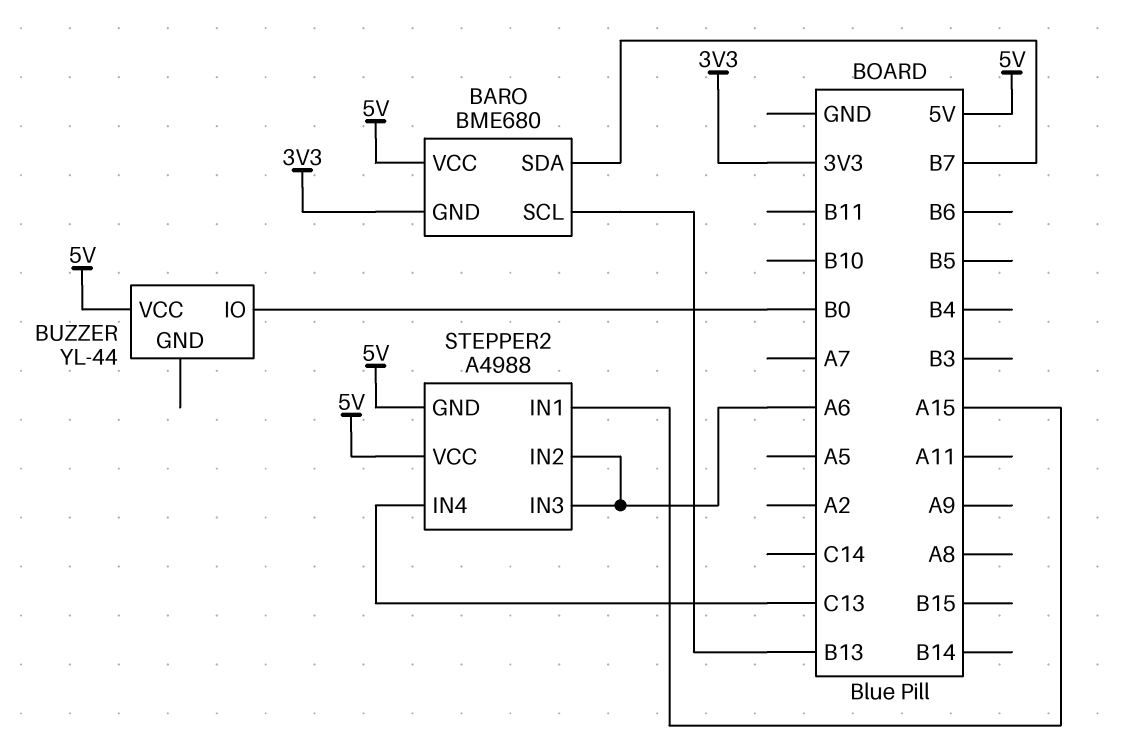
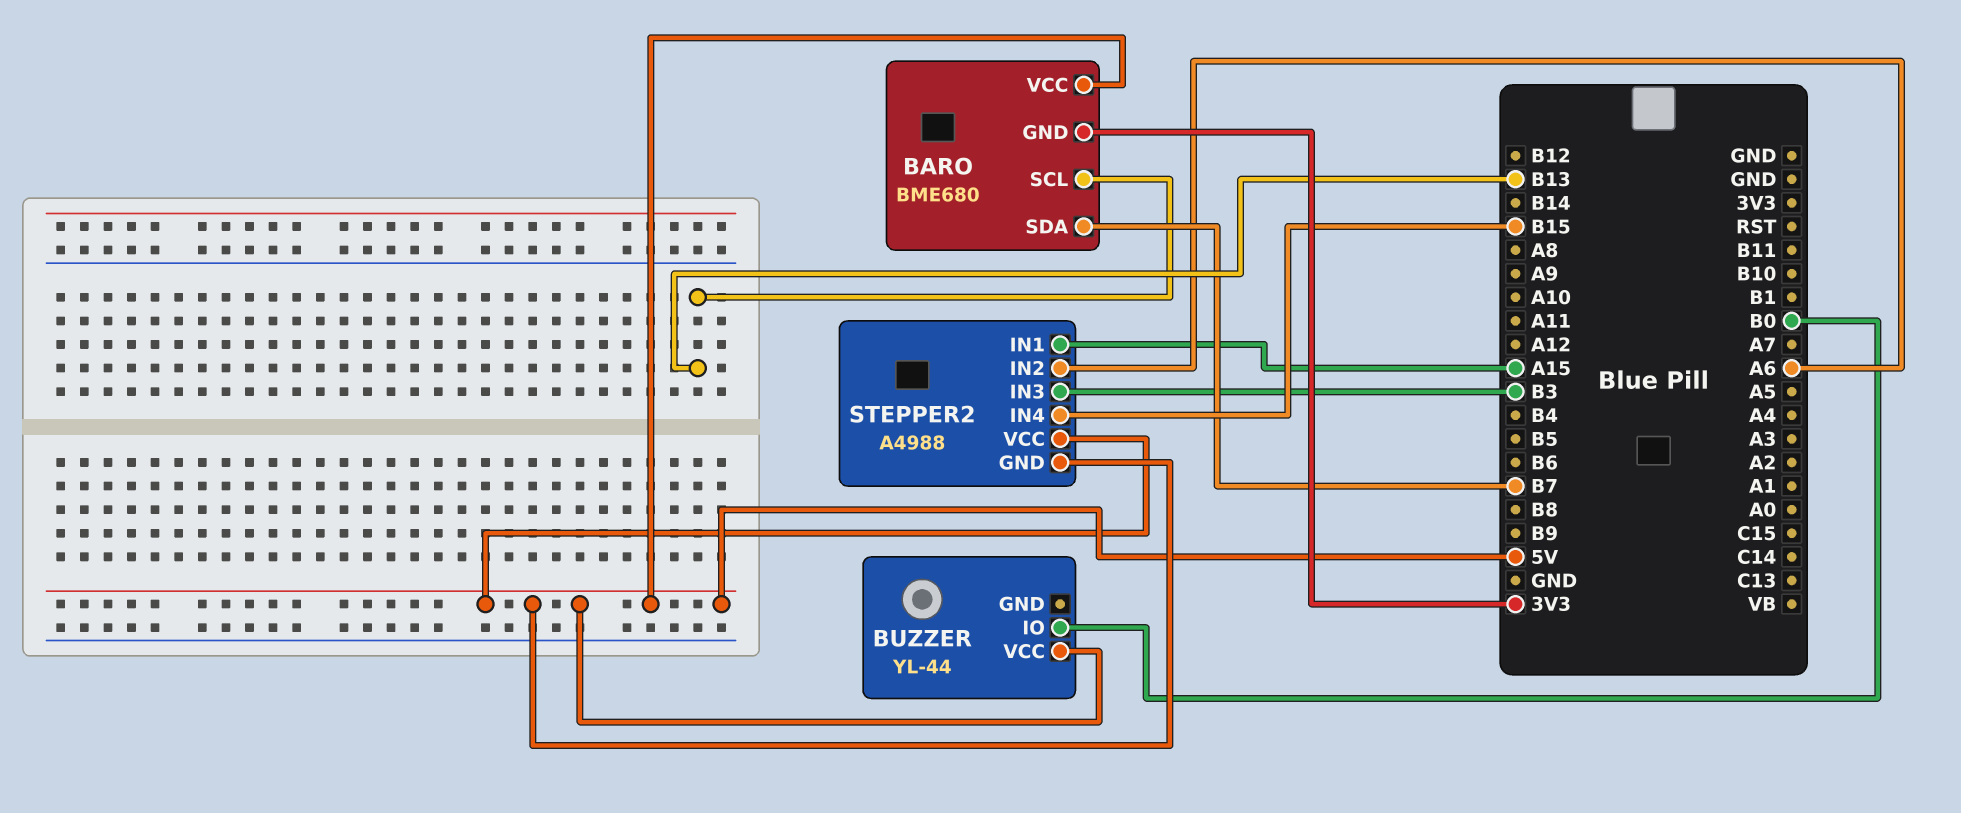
STEPPER2 pin IN3: A6 -> B3
STEPPER2 pin IN4: C13 -> B15

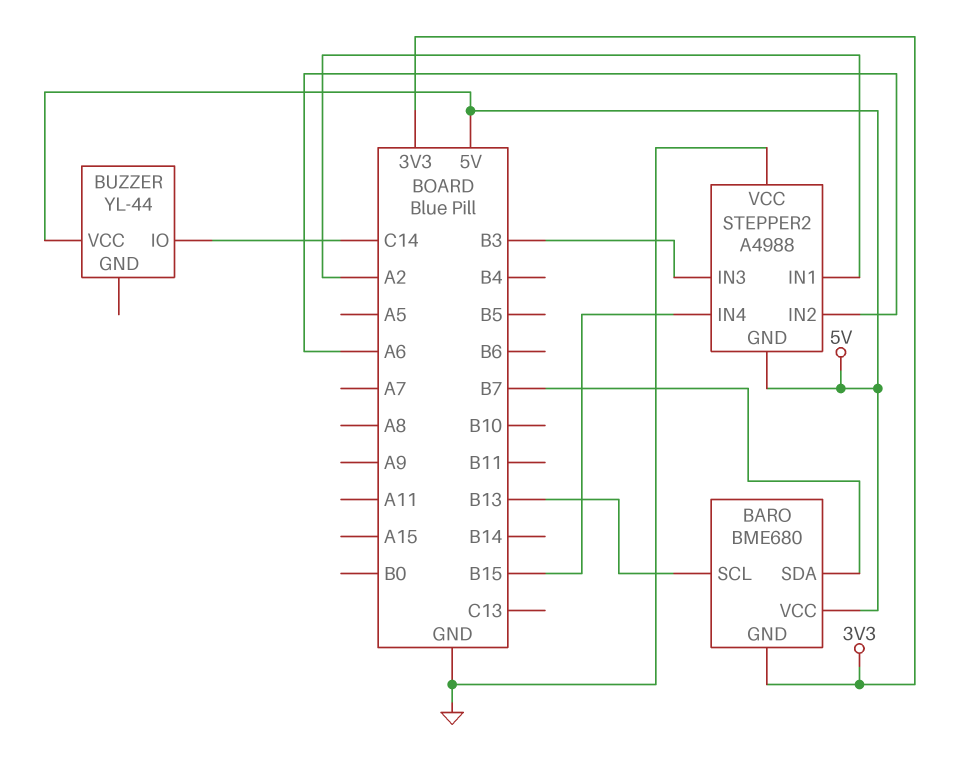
BUZZER pin IO: B0 -> C14
STEPPER2 pin IN1: A15 -> A2
STEPPER2 pin VCC: 5V -> GND

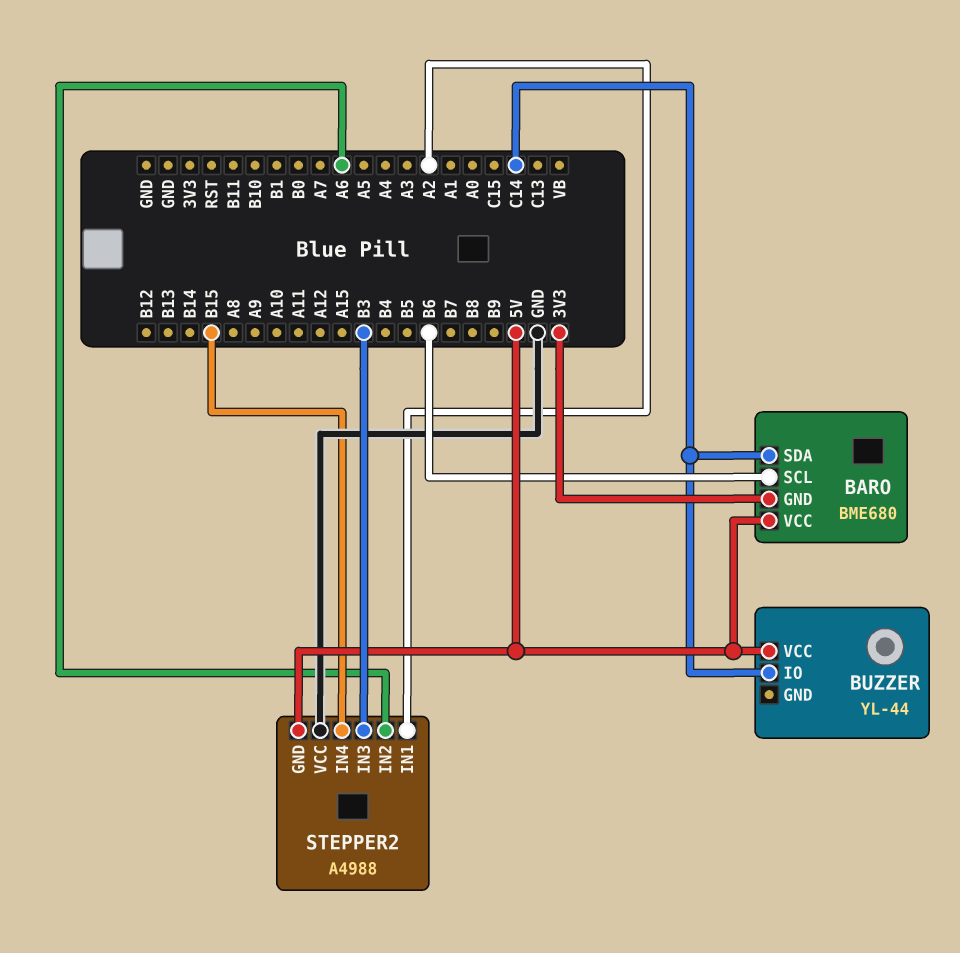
BARO pin SCL: B13 -> B6
BARO pin SDA: B7 -> C14

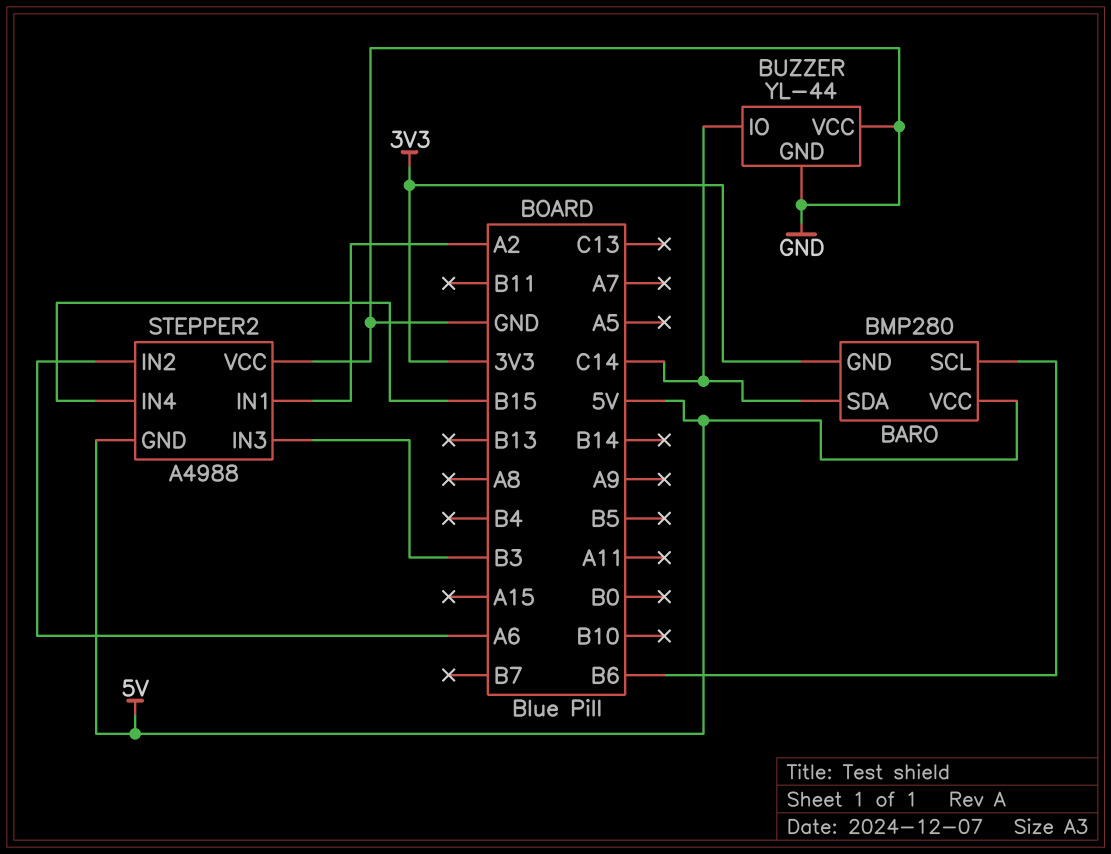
BARO: BME680 -> BMP280
BUZZER pin GND: none -> GND
BUZZER pin VCC: 5V -> GND

